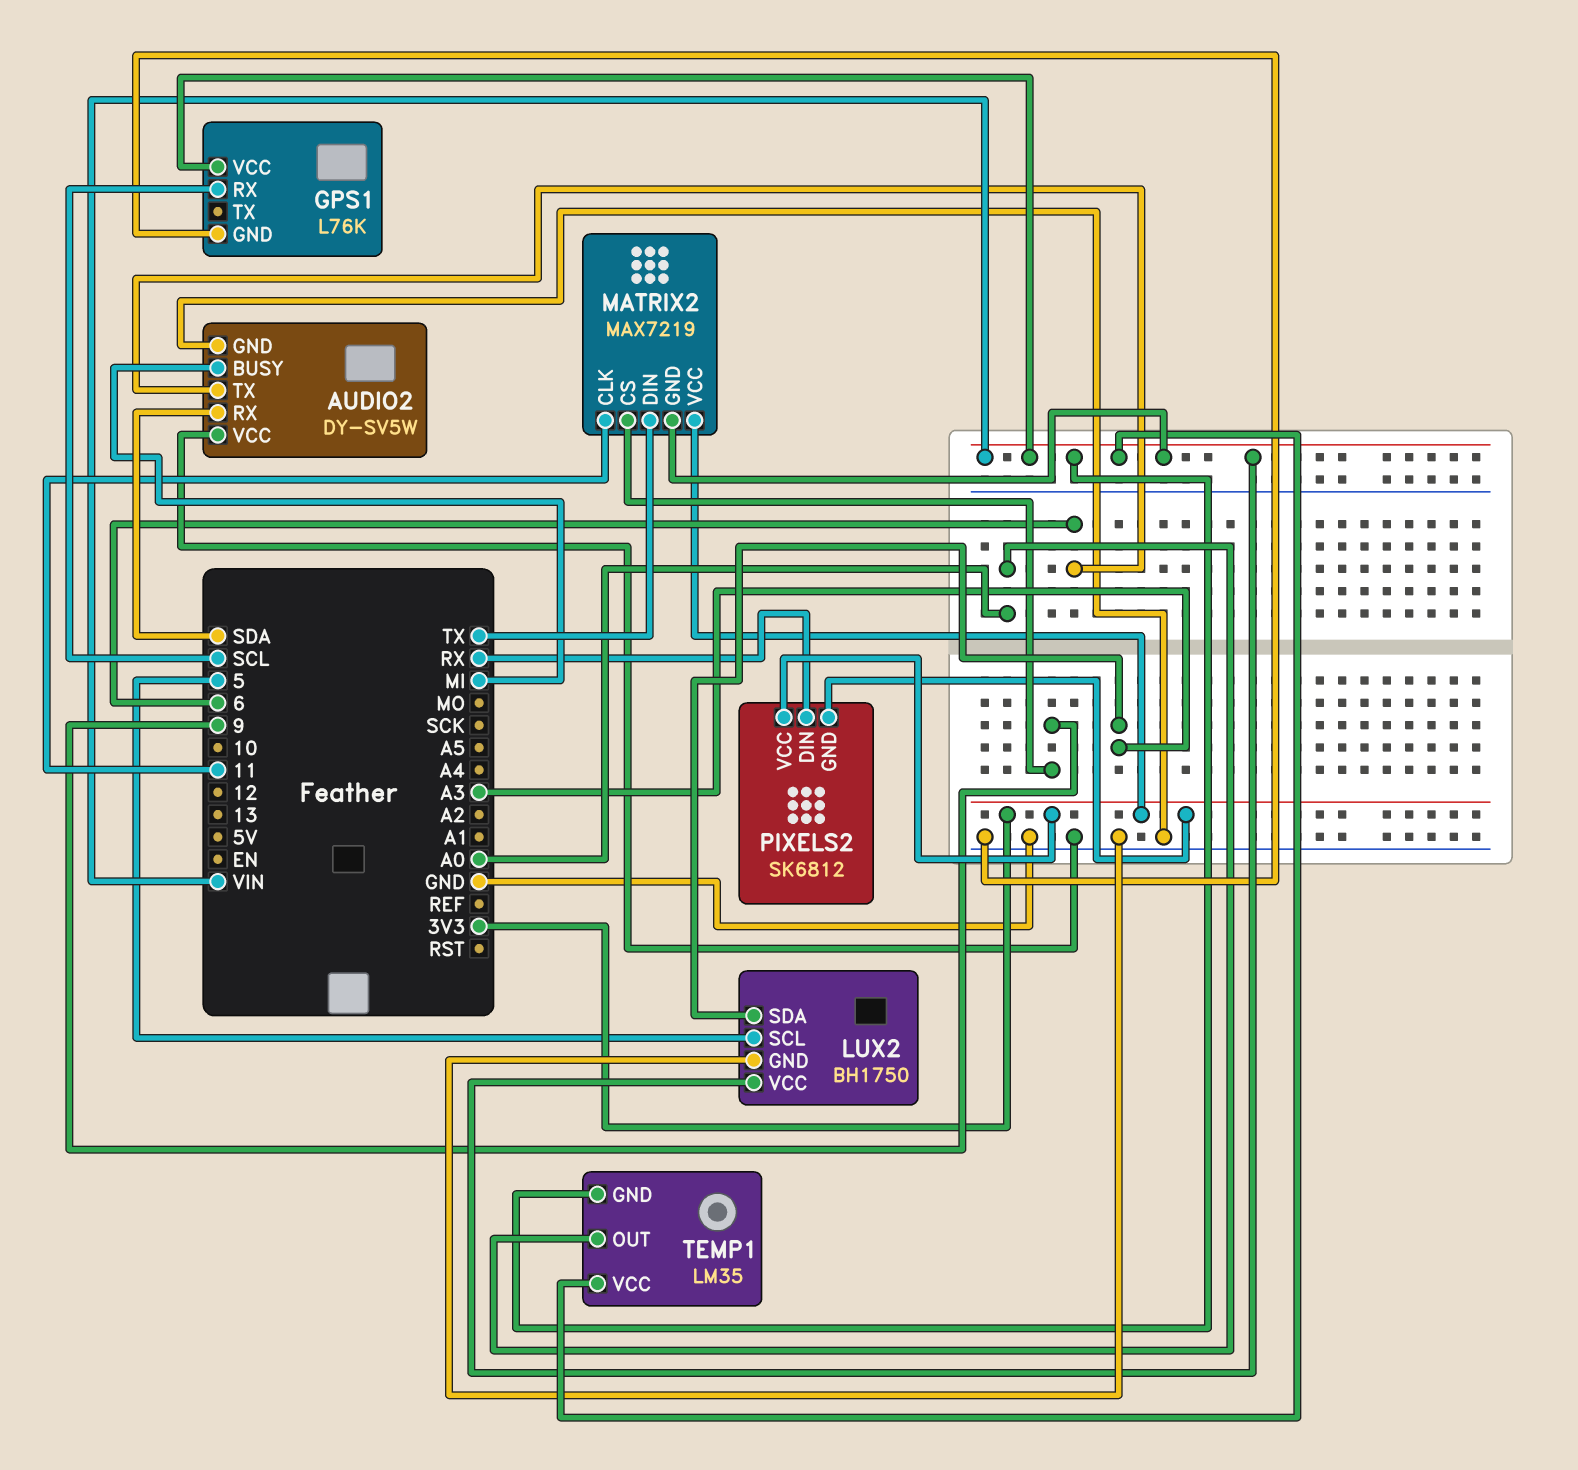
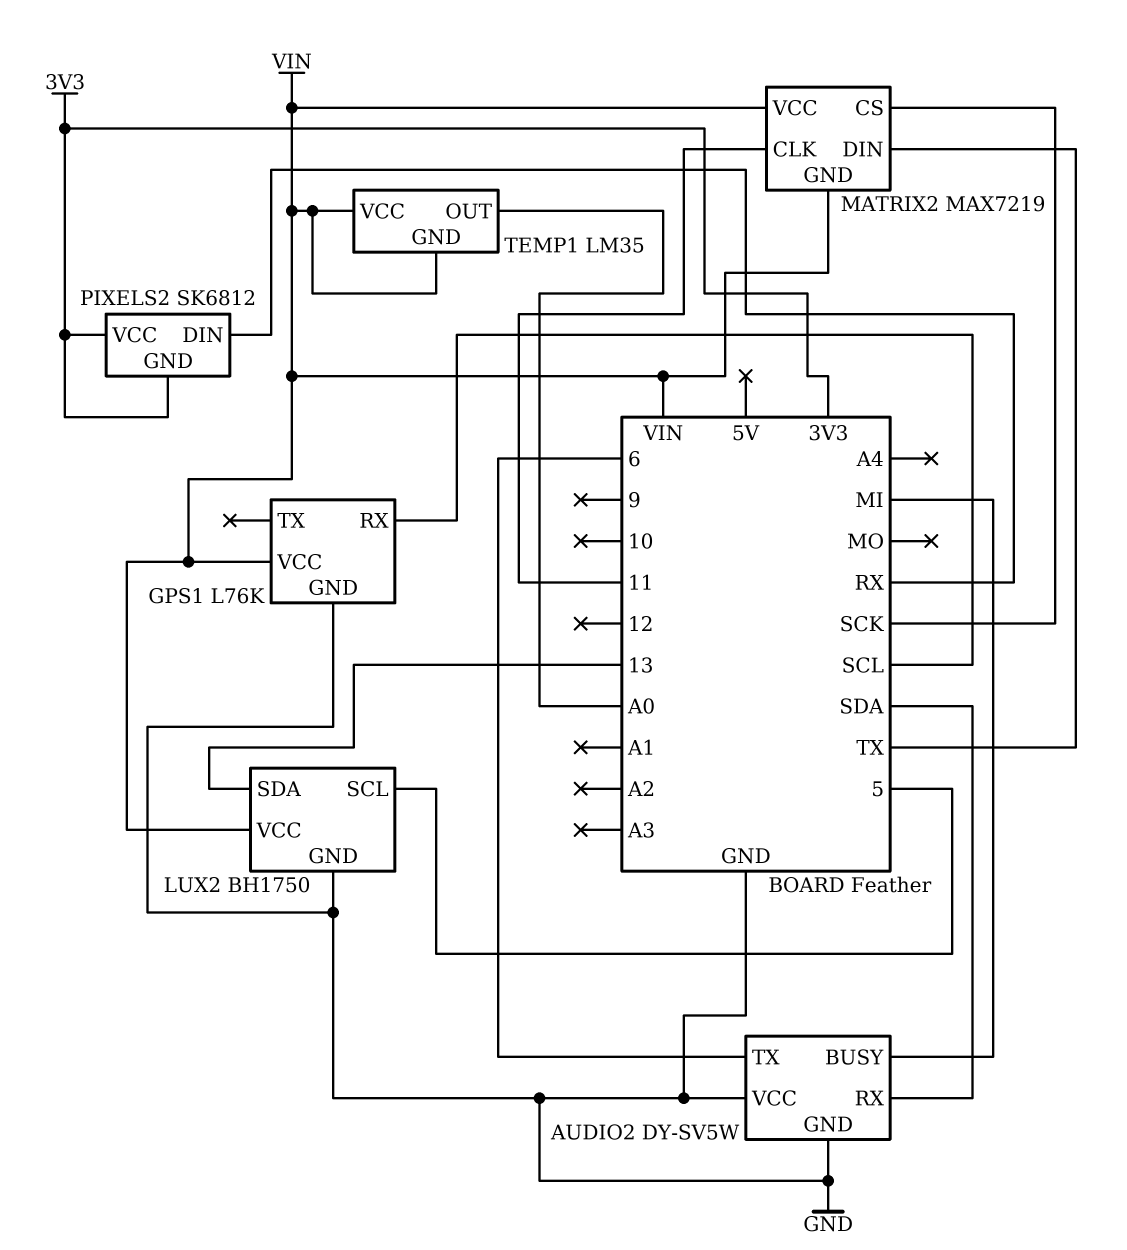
LUX2 pin SDA: A3 -> 13
MATRIX2 pin CS: 9 -> SCK
MATRIX2 pin VCC: 3V3 -> VIN

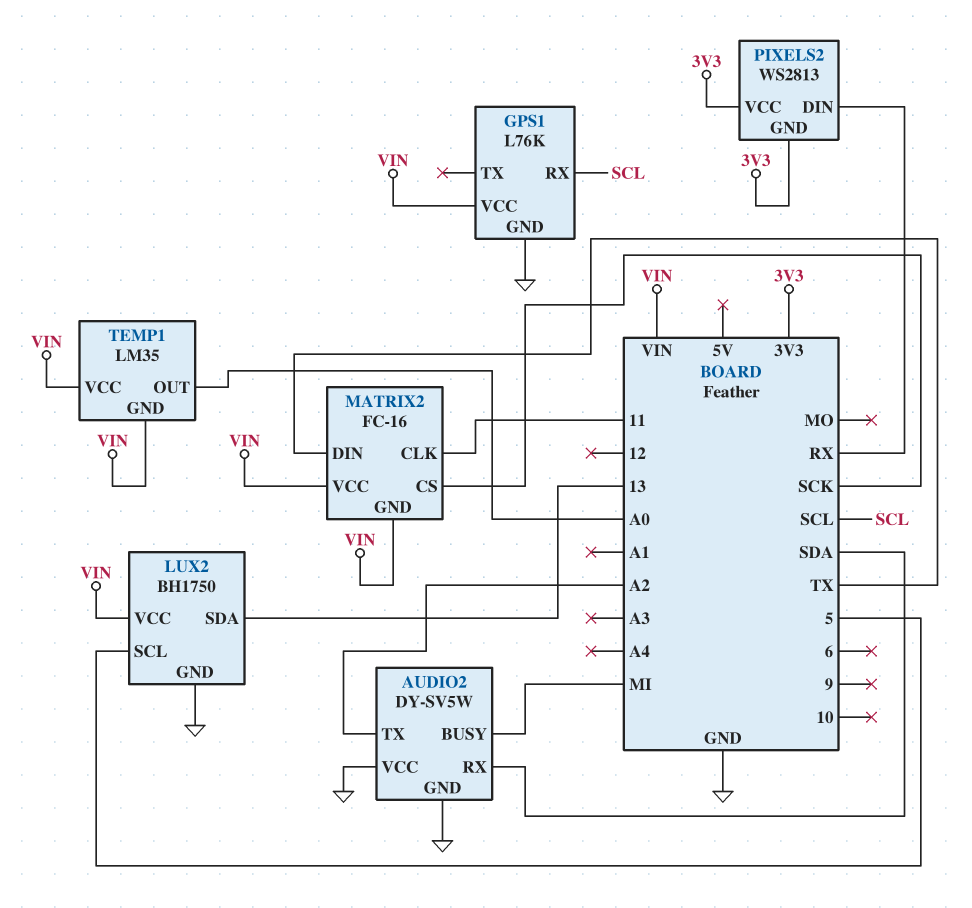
AUDIO2 pin TX: 6 -> A2
MATRIX2: MAX7219 -> FC-16
PIXELS2: SK6812 -> WS2813

